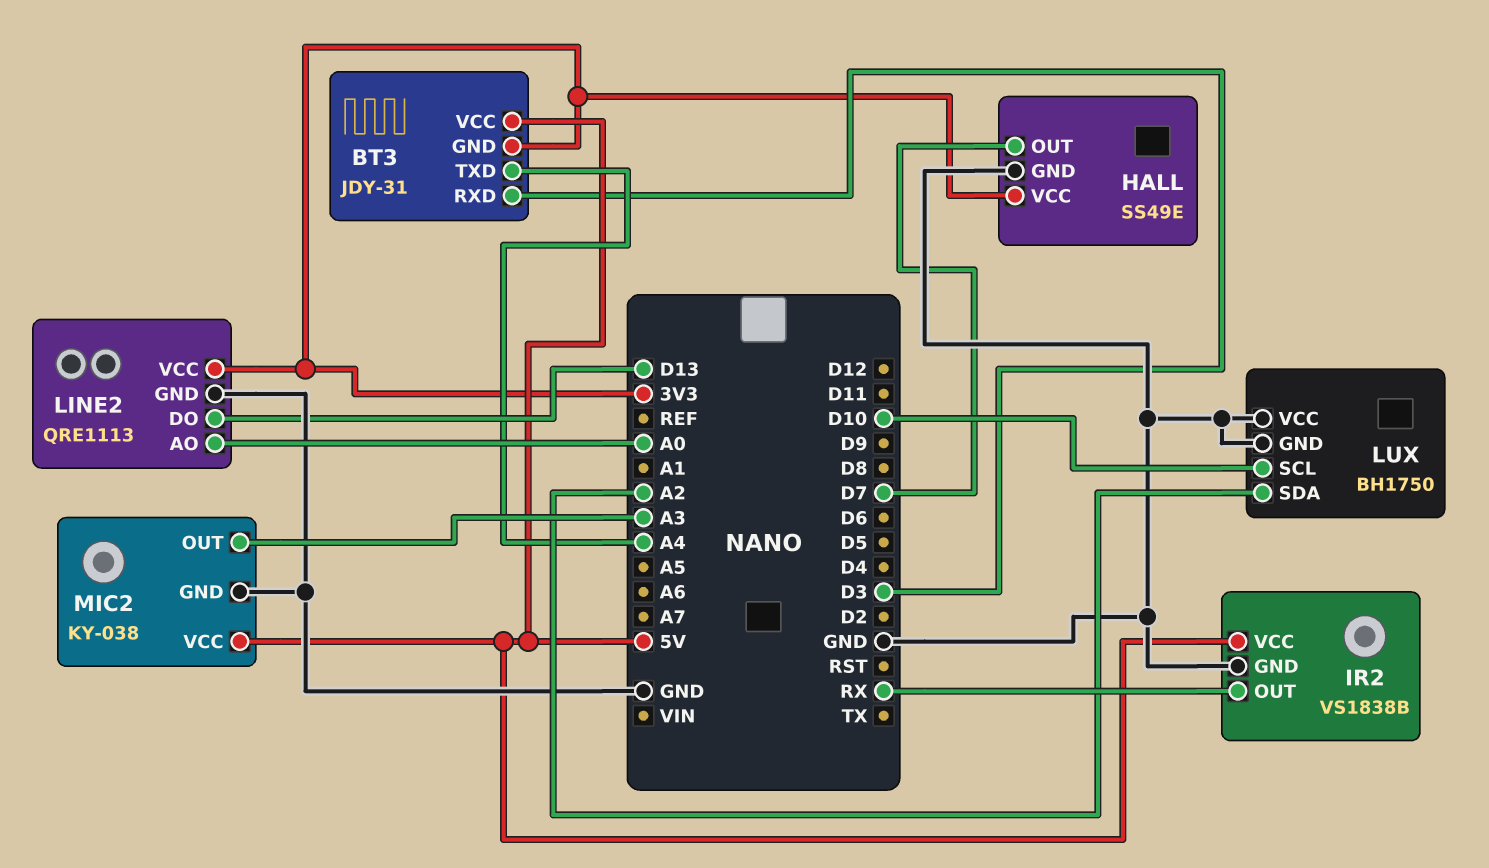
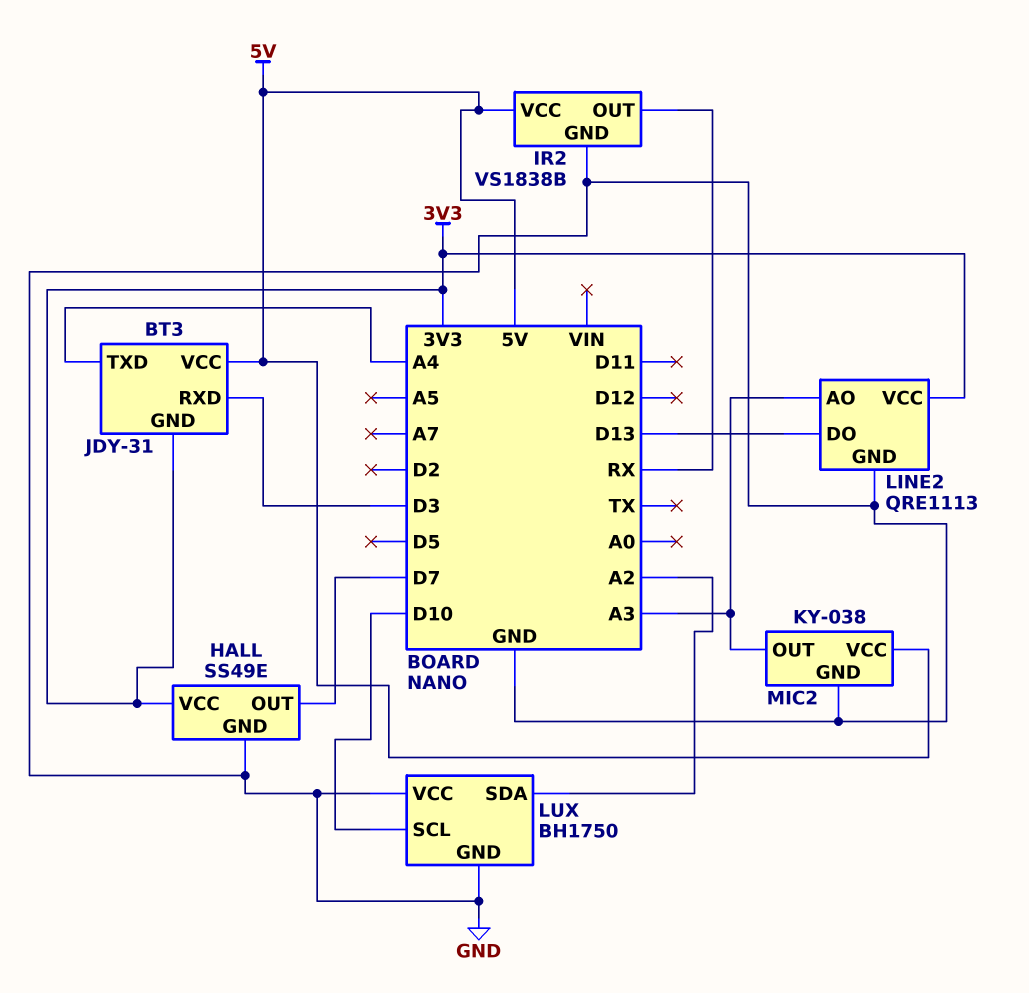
LINE2 pin AO: A0 -> A3

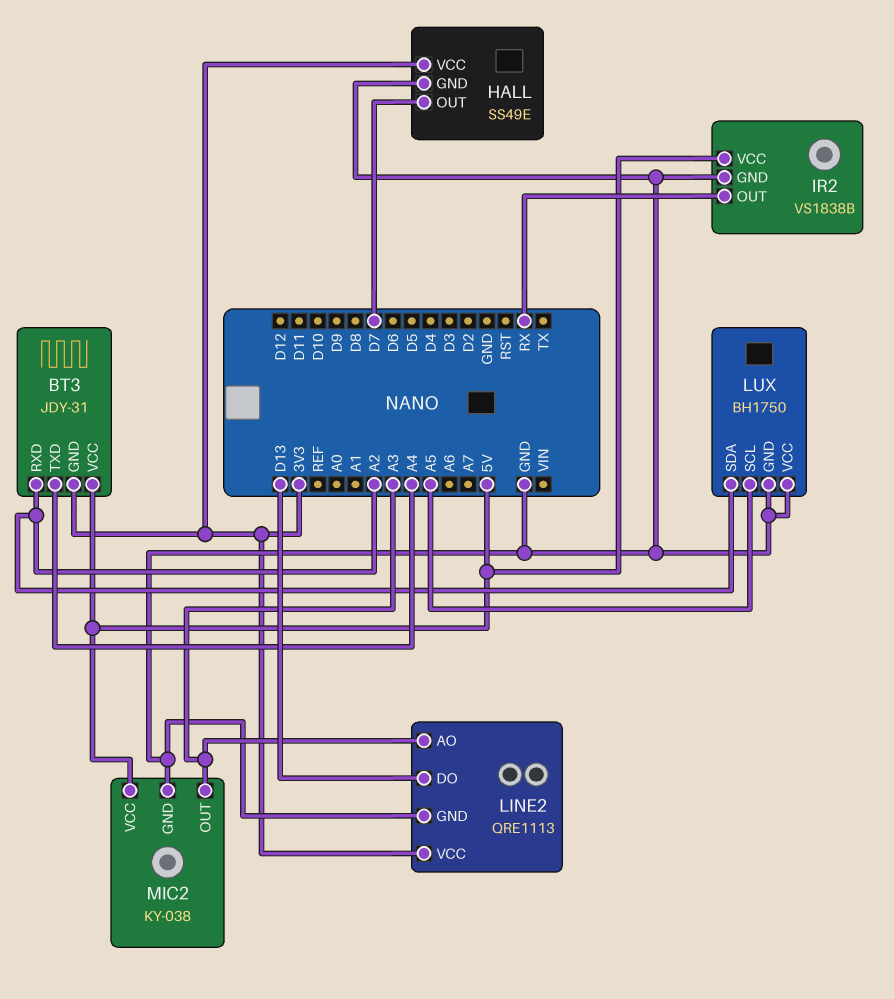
BT3 pin RXD: D3 -> A2
LUX pin SCL: D10 -> A5

